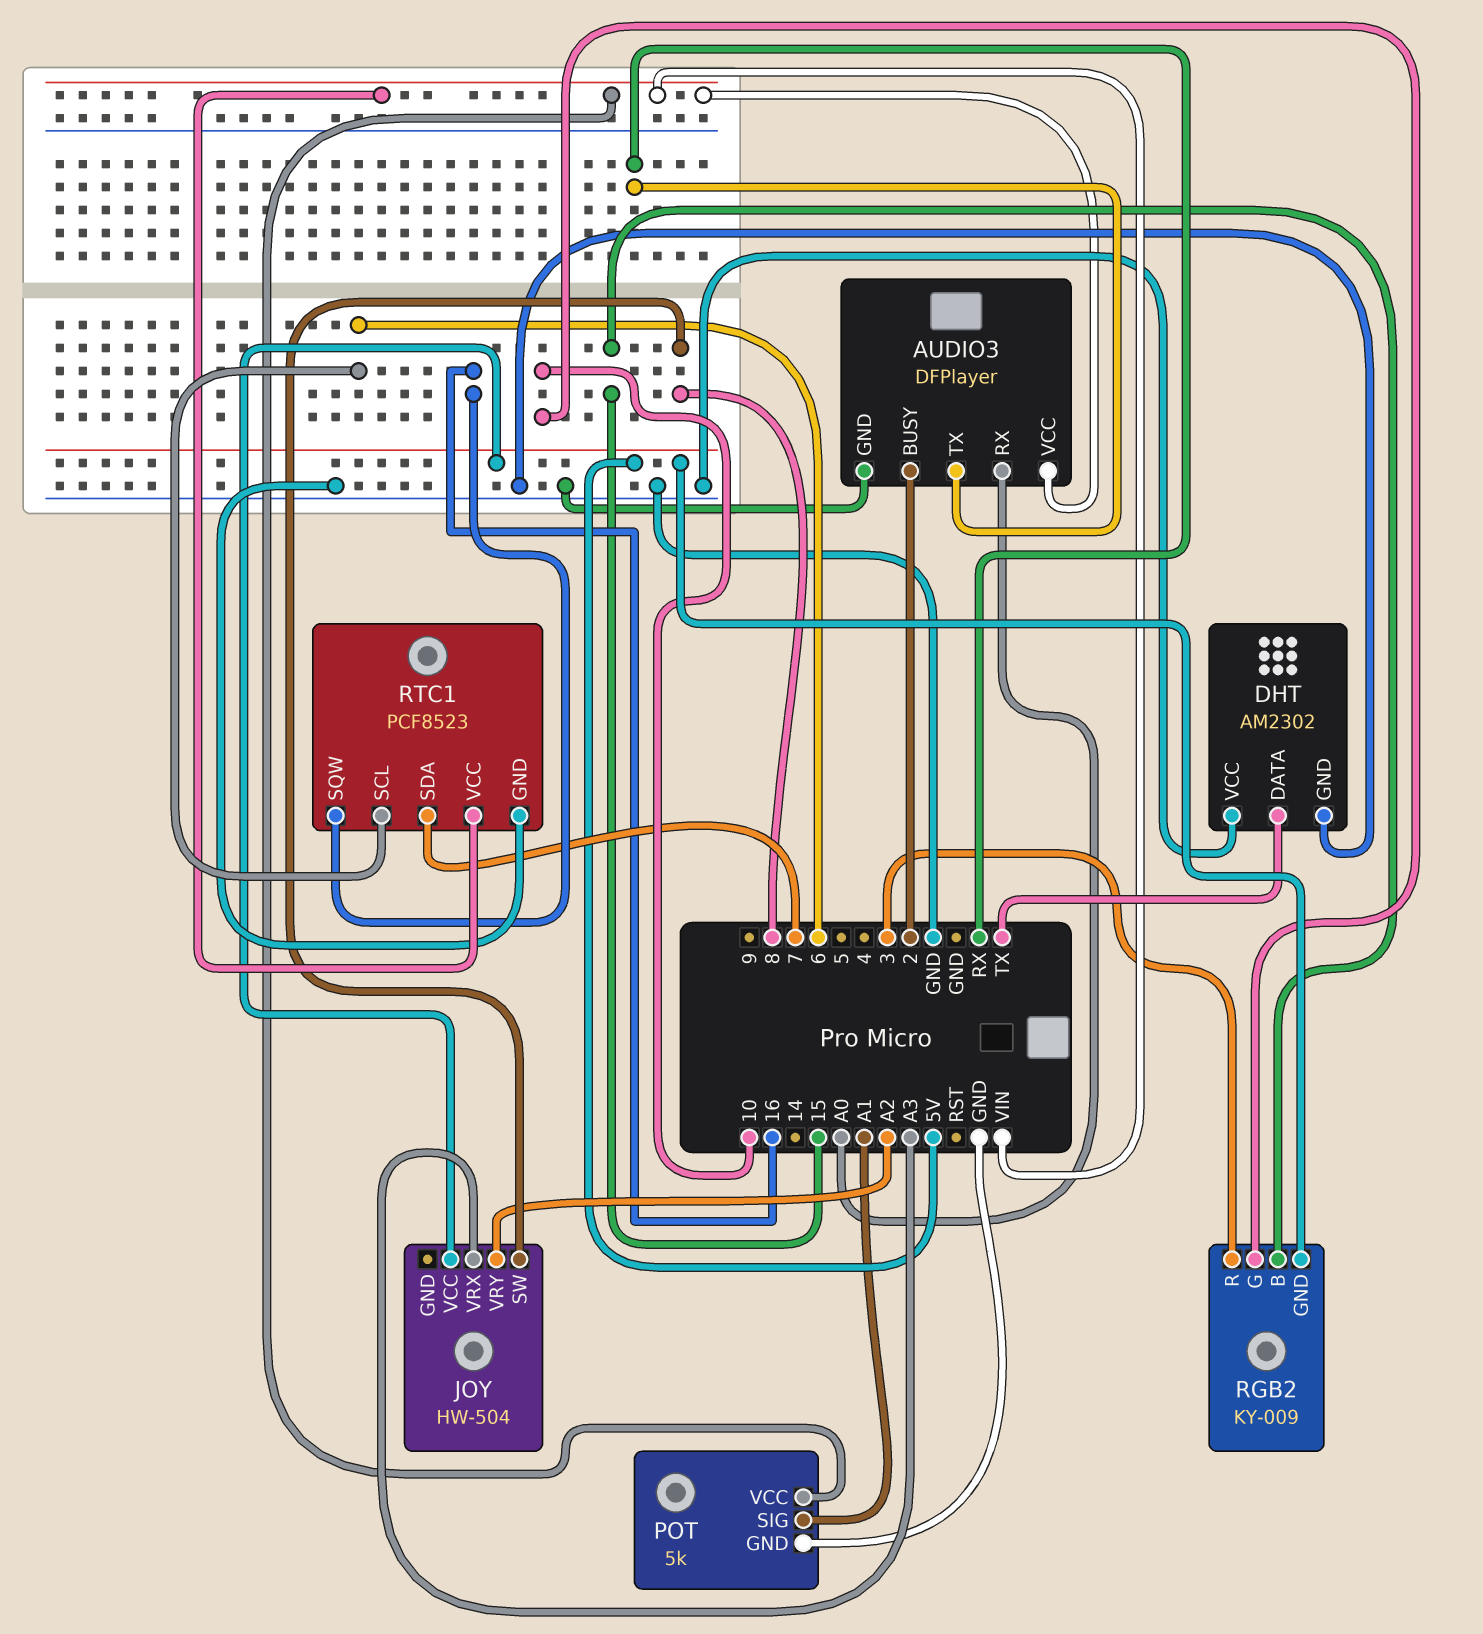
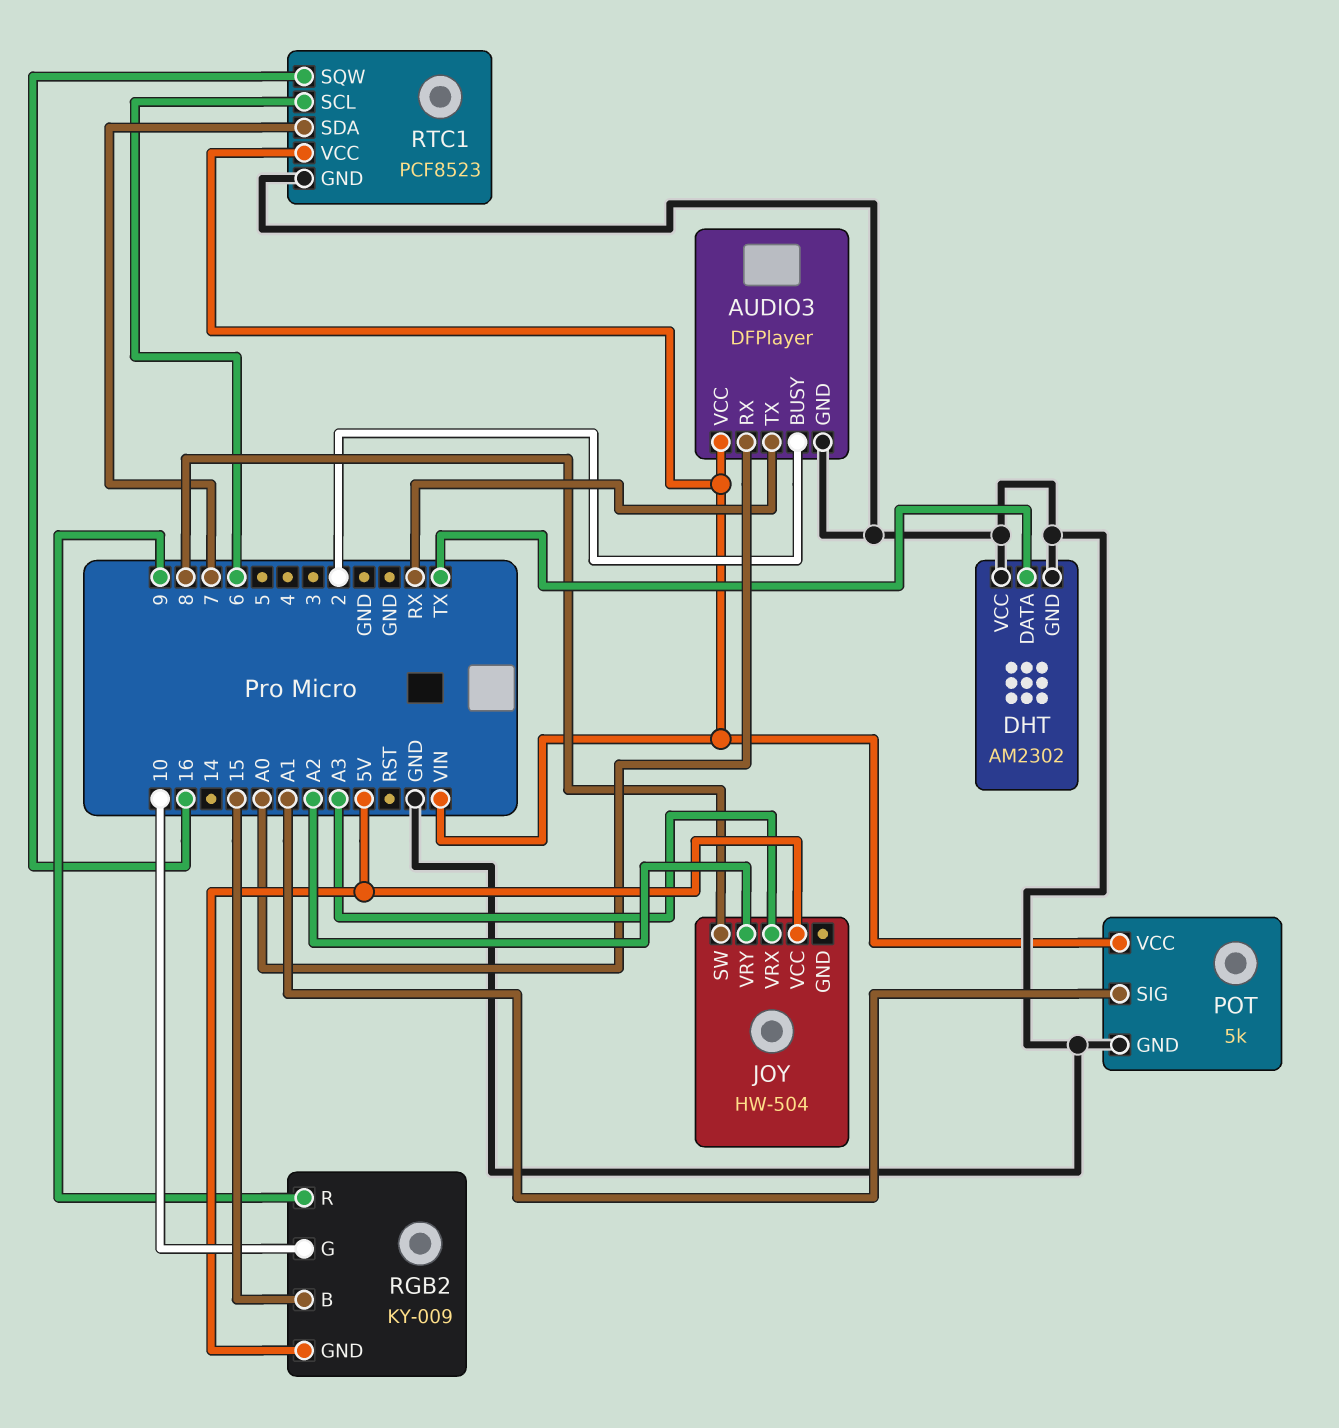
RGB2 pin R: 3 -> 9

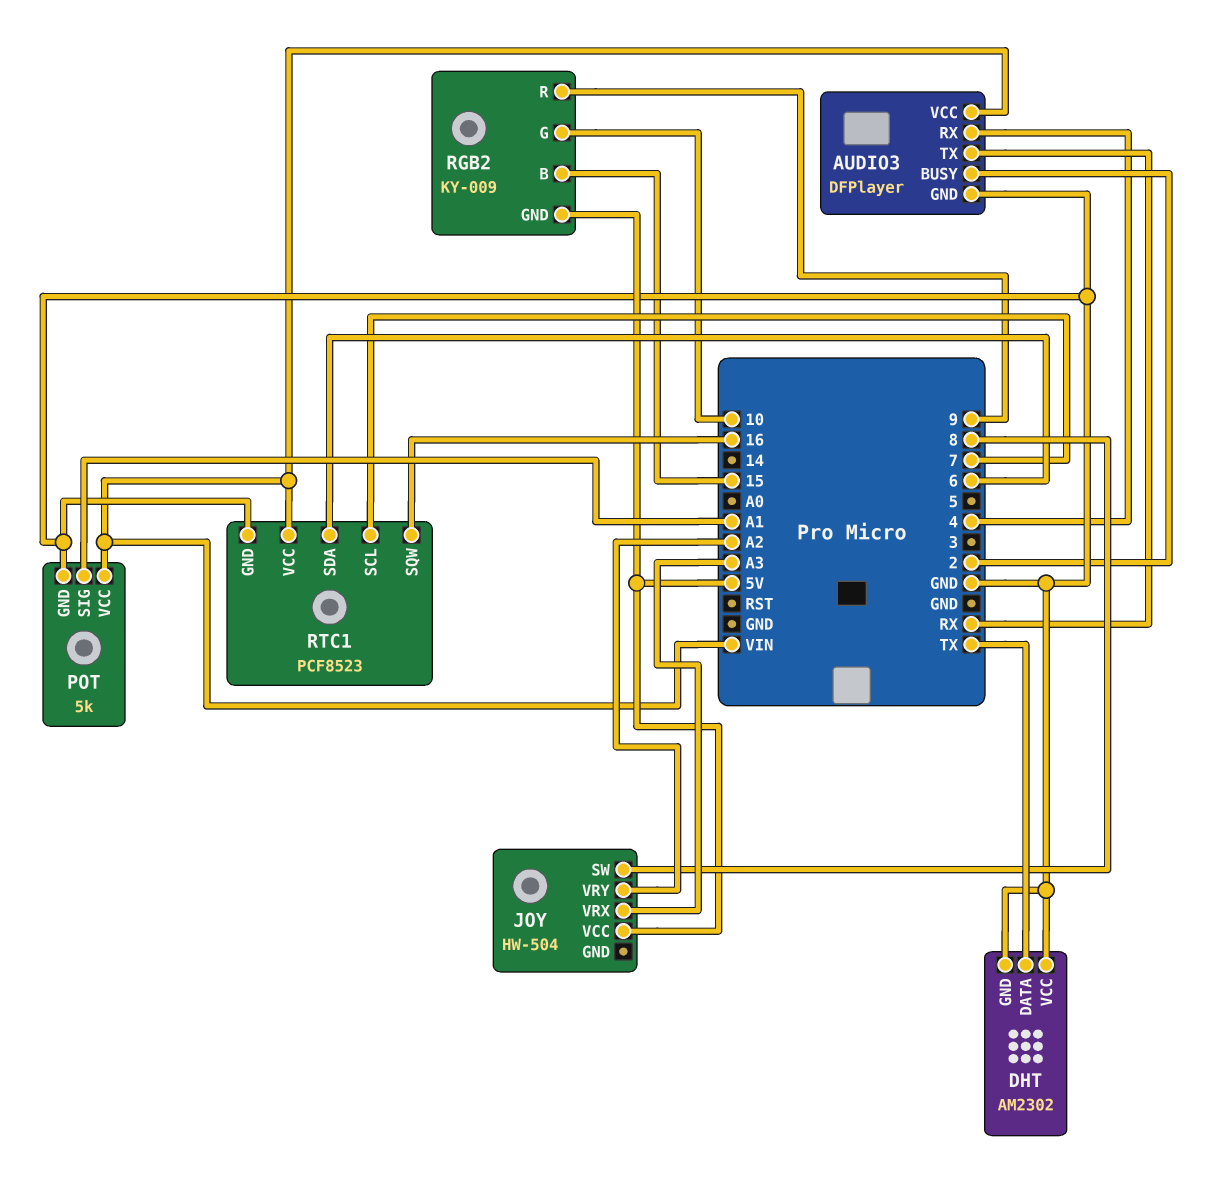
AUDIO3 pin RX: A0 -> 4
RTC1 pin SCL: 6 -> 7
RTC1 pin SDA: 7 -> 6

